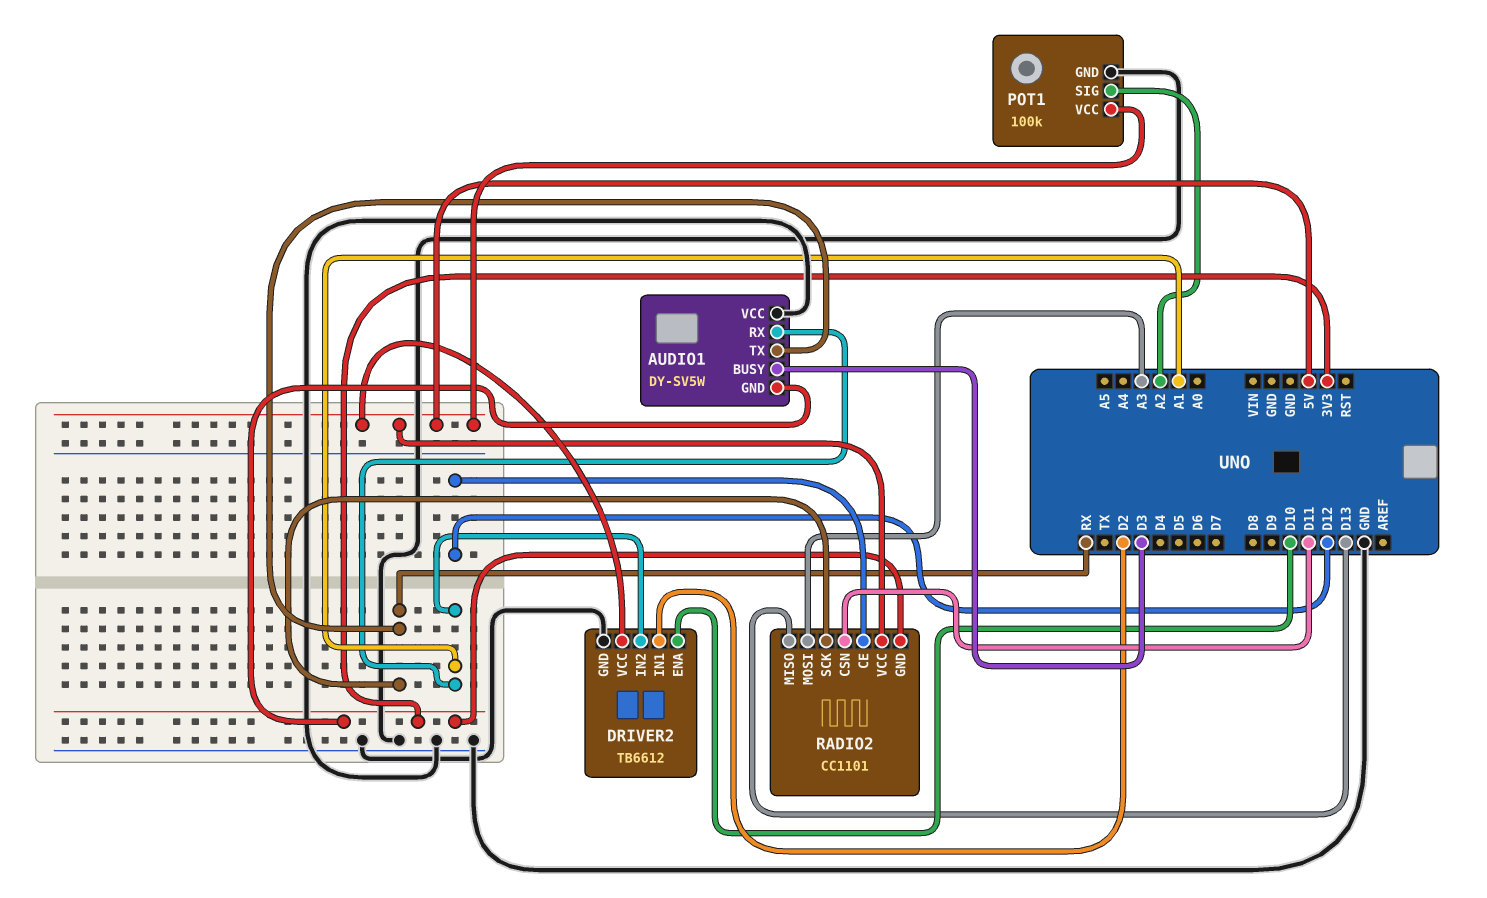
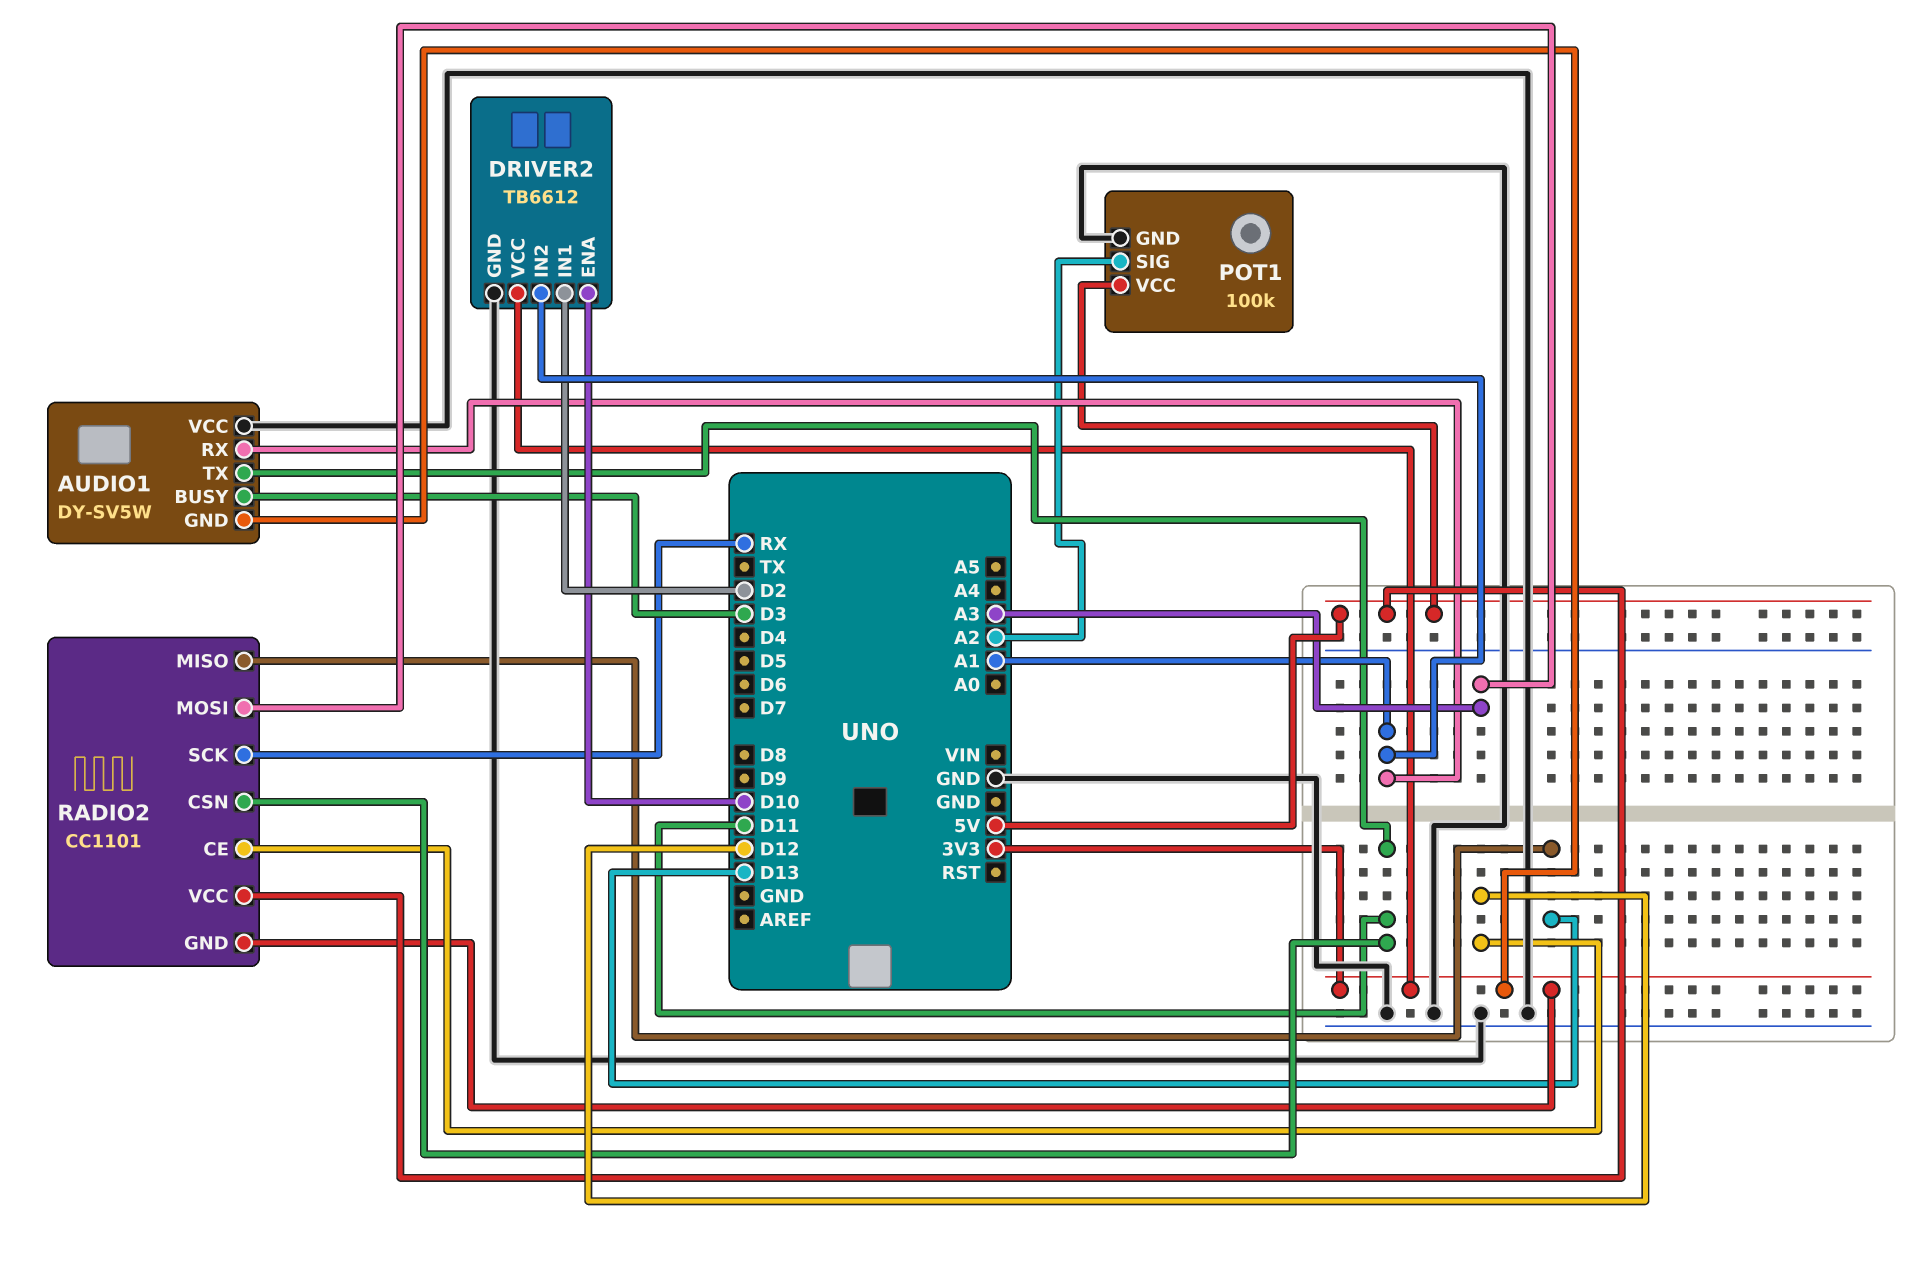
AUDIO1 pin TX: RX -> D11
DRIVER2 pin VCC: 5V -> 3V3

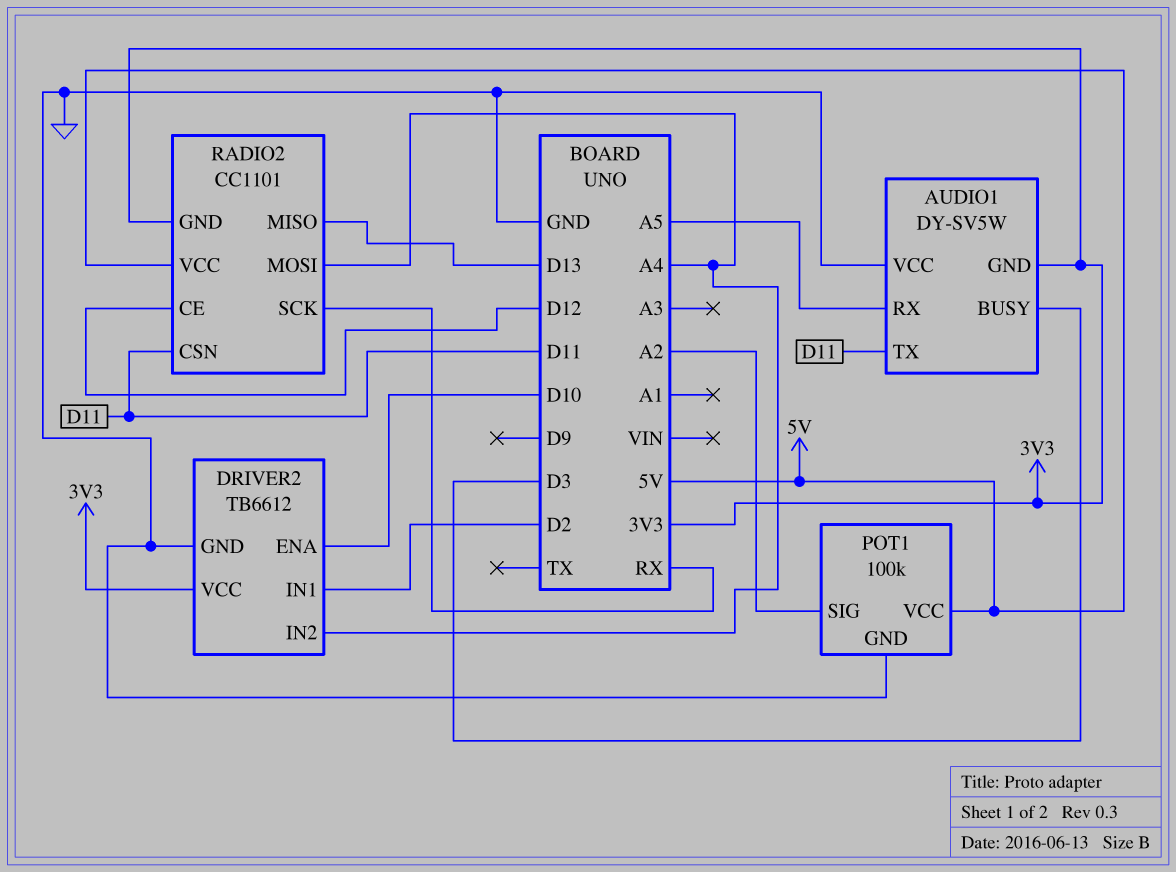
AUDIO1 pin RX: A1 -> A5
DRIVER2 pin IN2: A1 -> A4
RADIO2 pin MOSI: A3 -> A4

